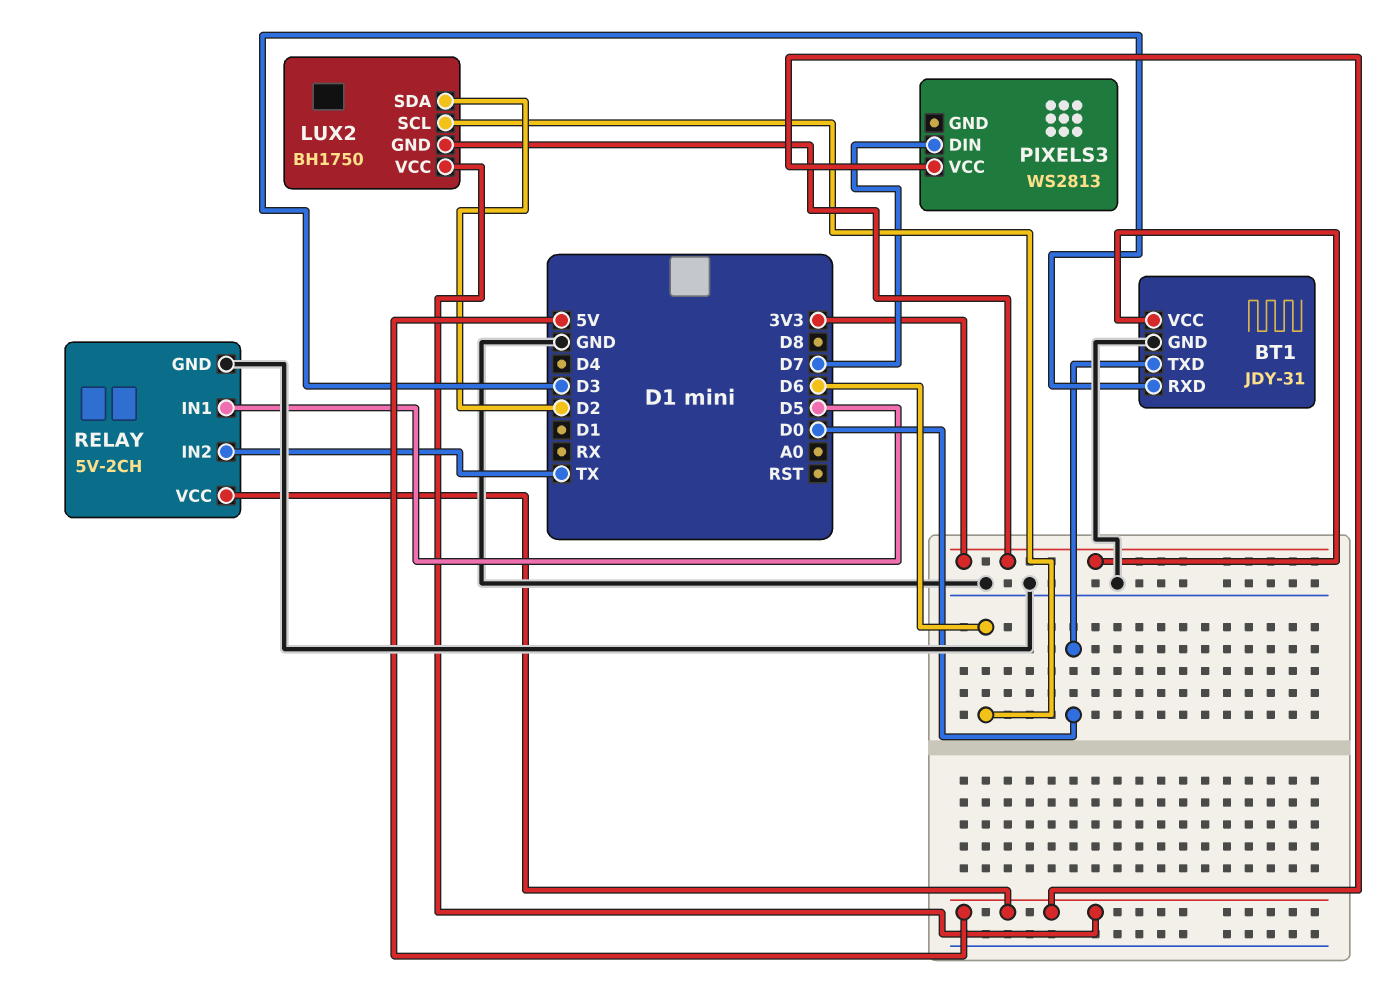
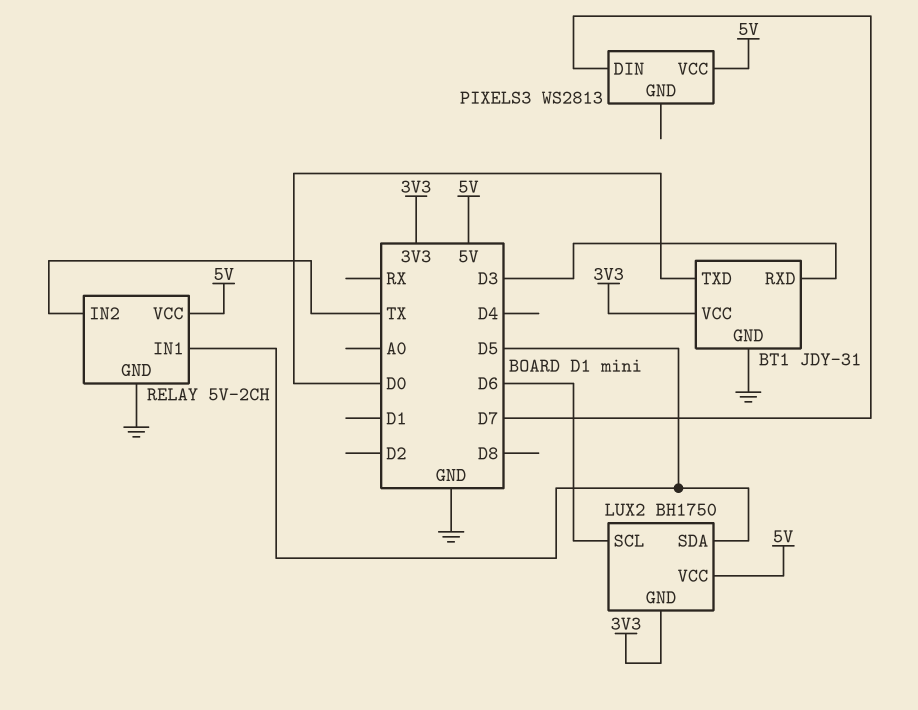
LUX2 pin SDA: D2 -> D5

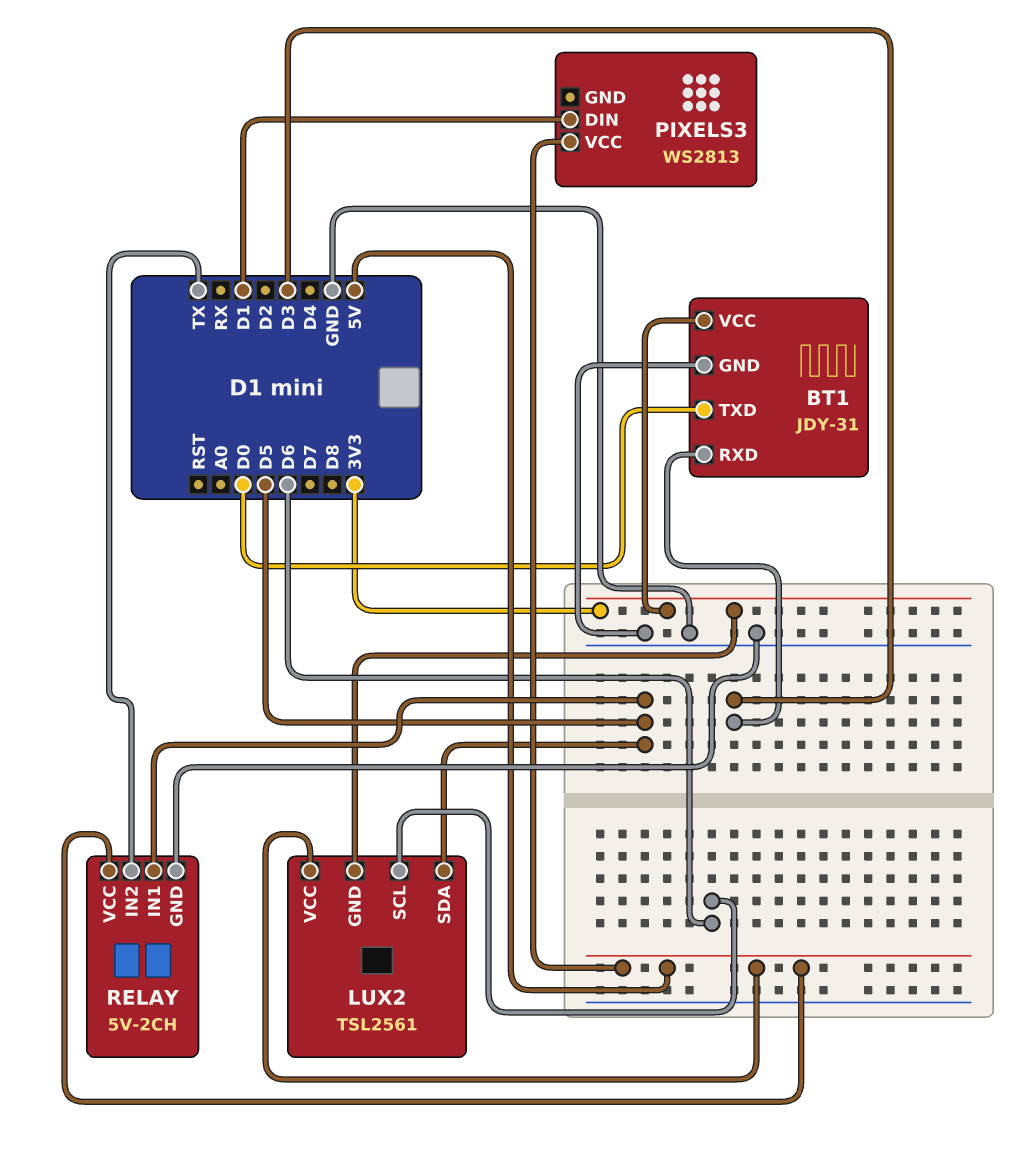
LUX2: BH1750 -> TSL2561
PIXELS3 pin DIN: D7 -> D1

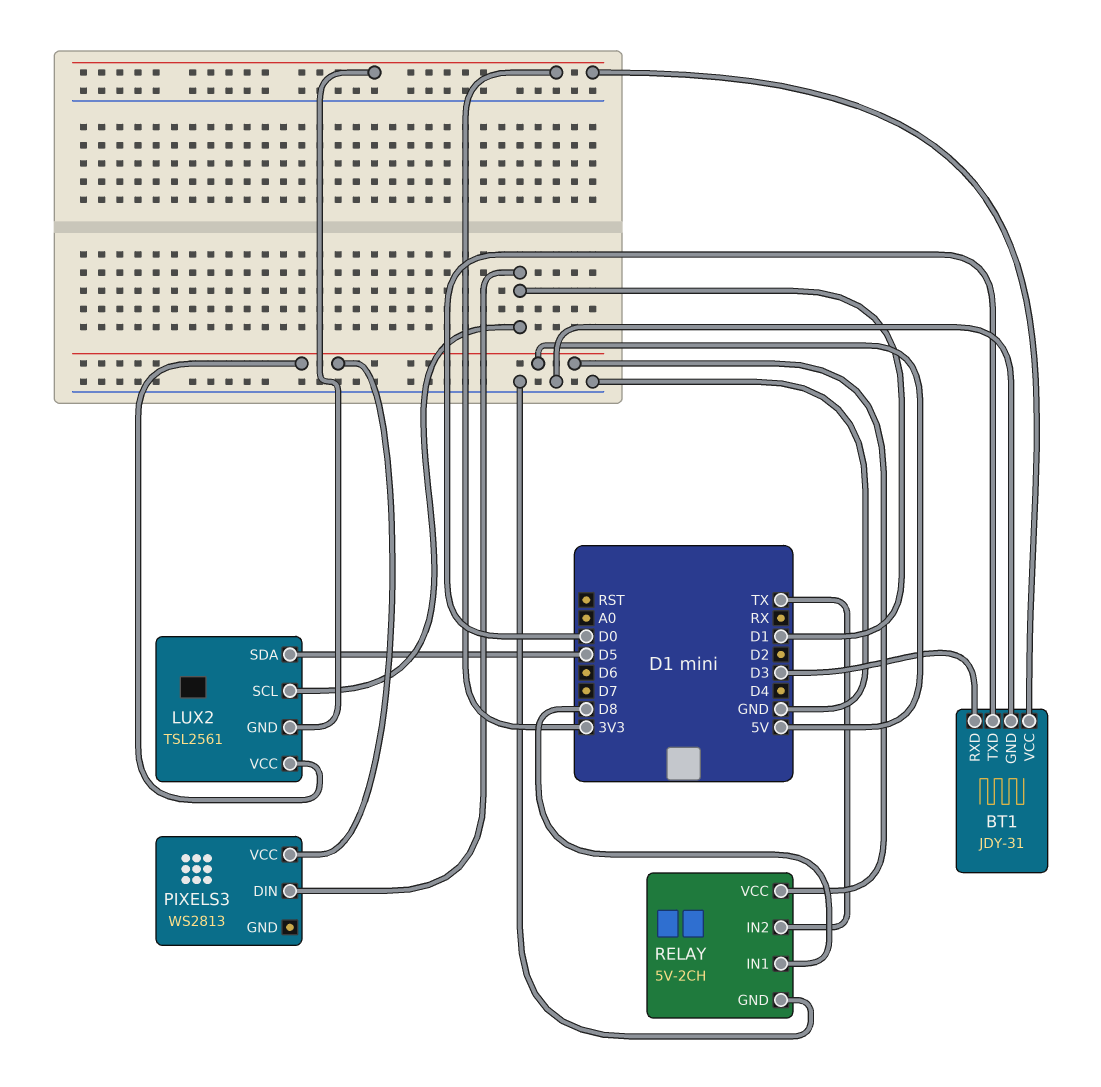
LUX2 pin SCL: D6 -> D1
RELAY pin IN1: D5 -> D8

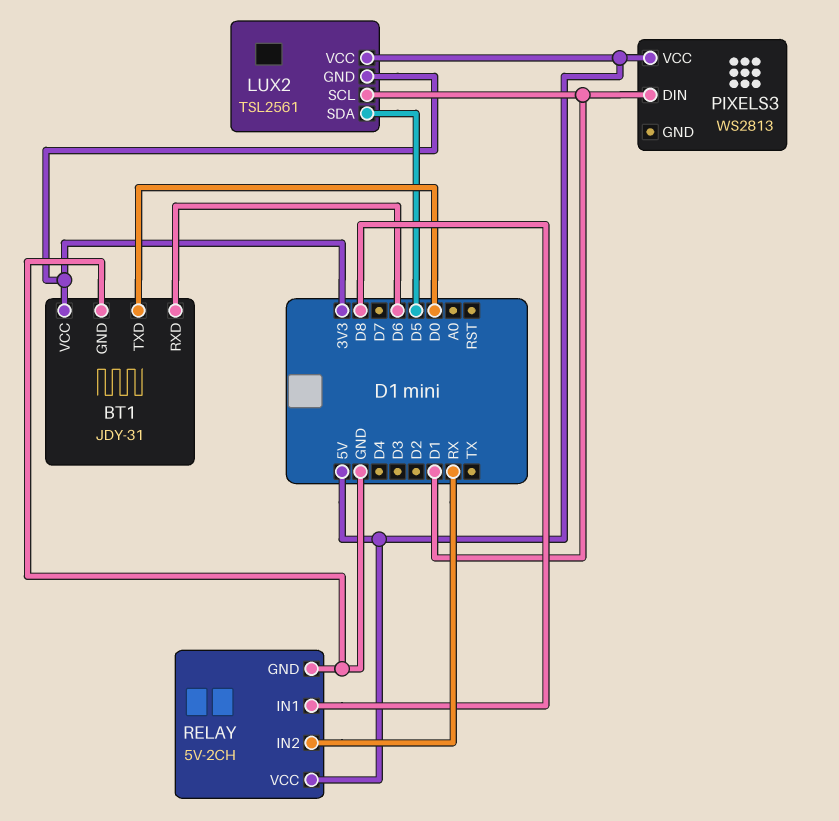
BT1 pin RXD: D3 -> D6
RELAY pin IN2: TX -> RX

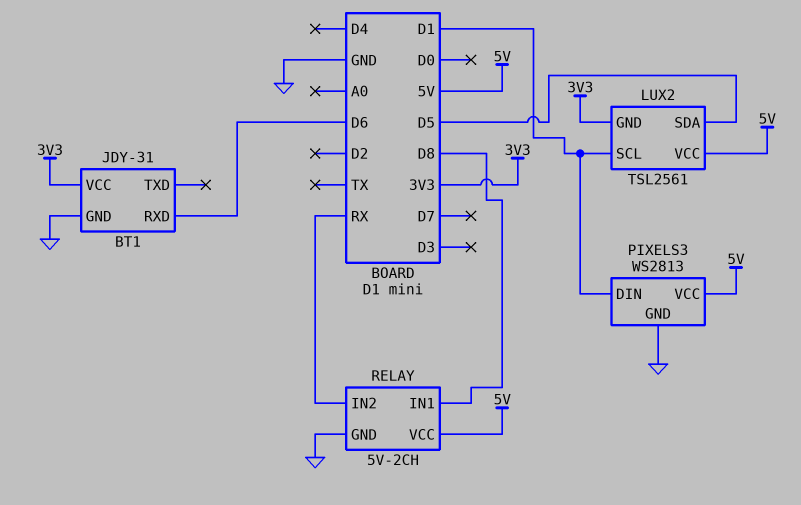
BT1 pin TXD: D0 -> none
PIXELS3 pin GND: none -> GND

